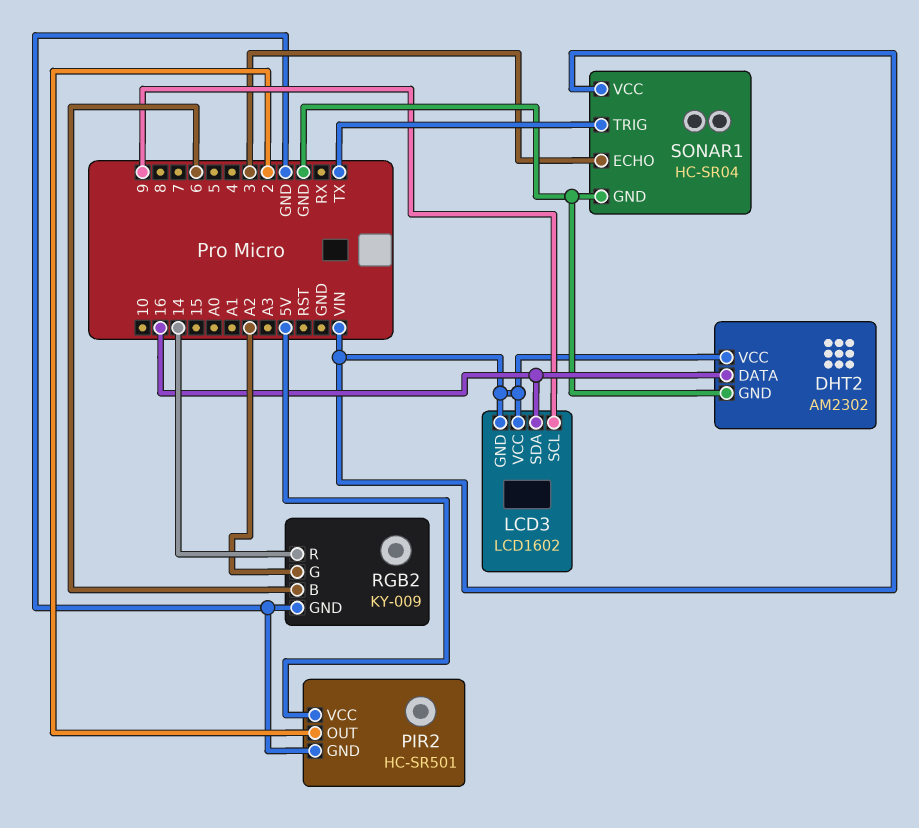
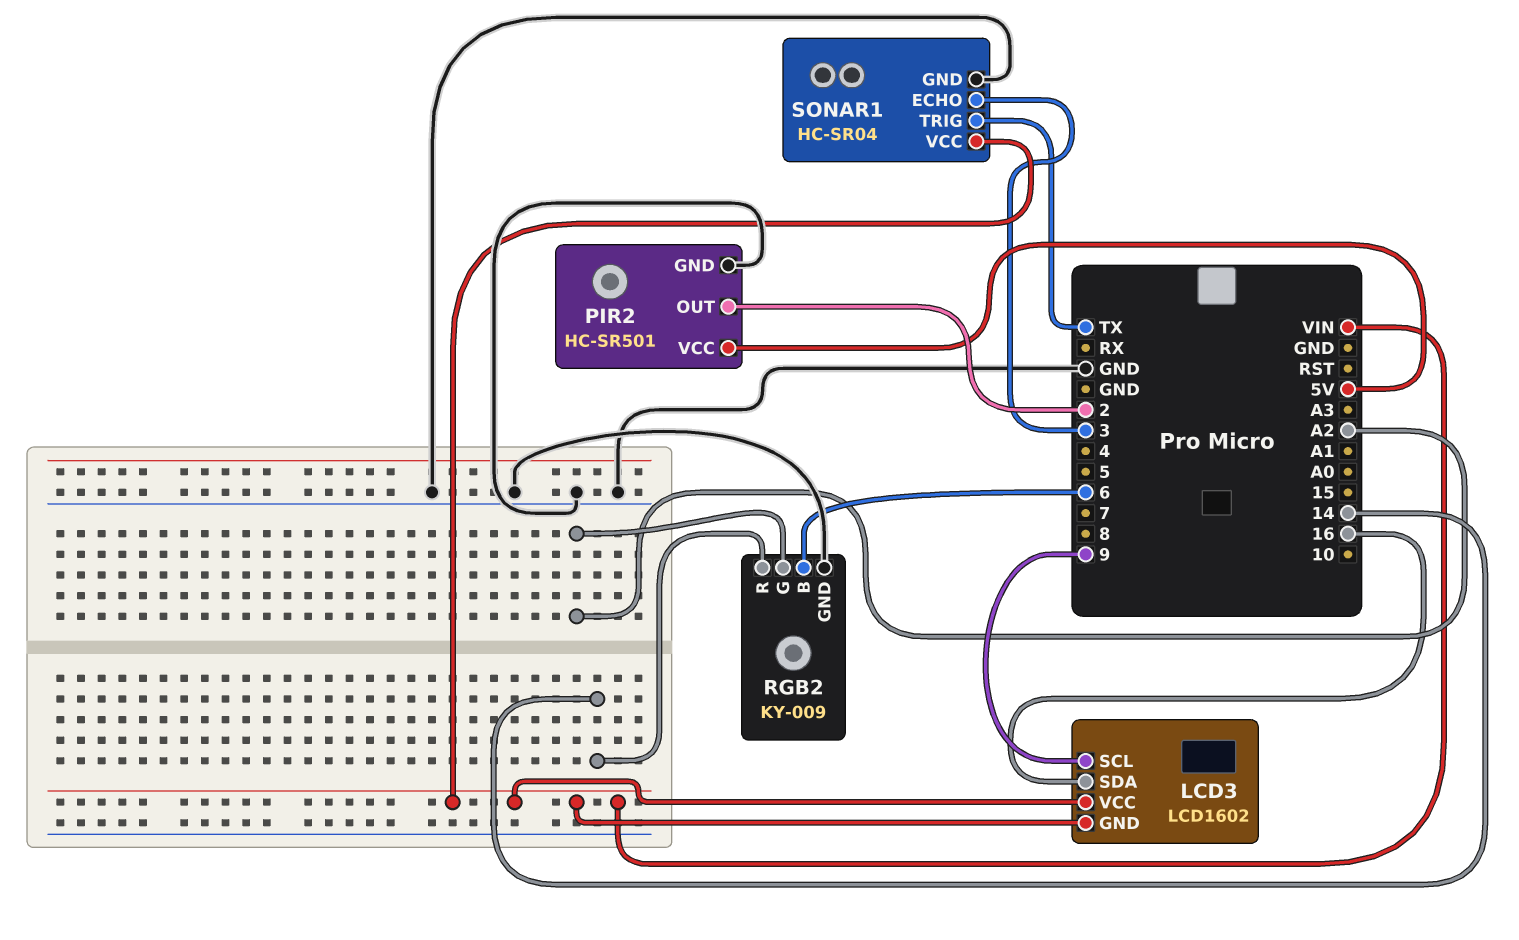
DHT2: AM2302 -> none
DHT2 pin DATA: 16 -> none
DHT2 pin GND: GND -> none
DHT2 pin VCC: VIN -> none

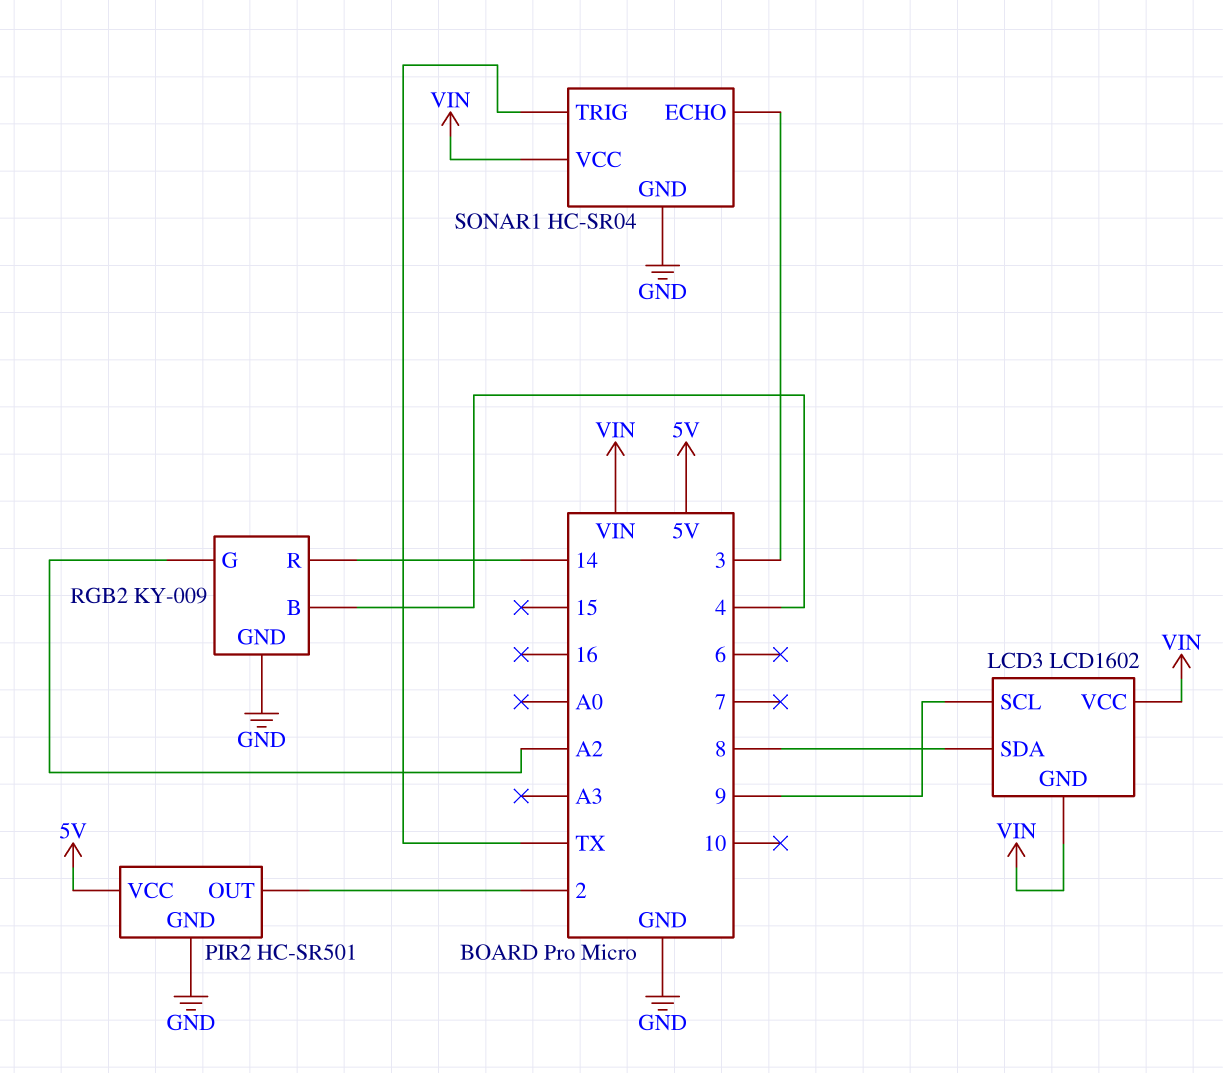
LCD3 pin SDA: 16 -> 8
RGB2 pin B: 6 -> 4

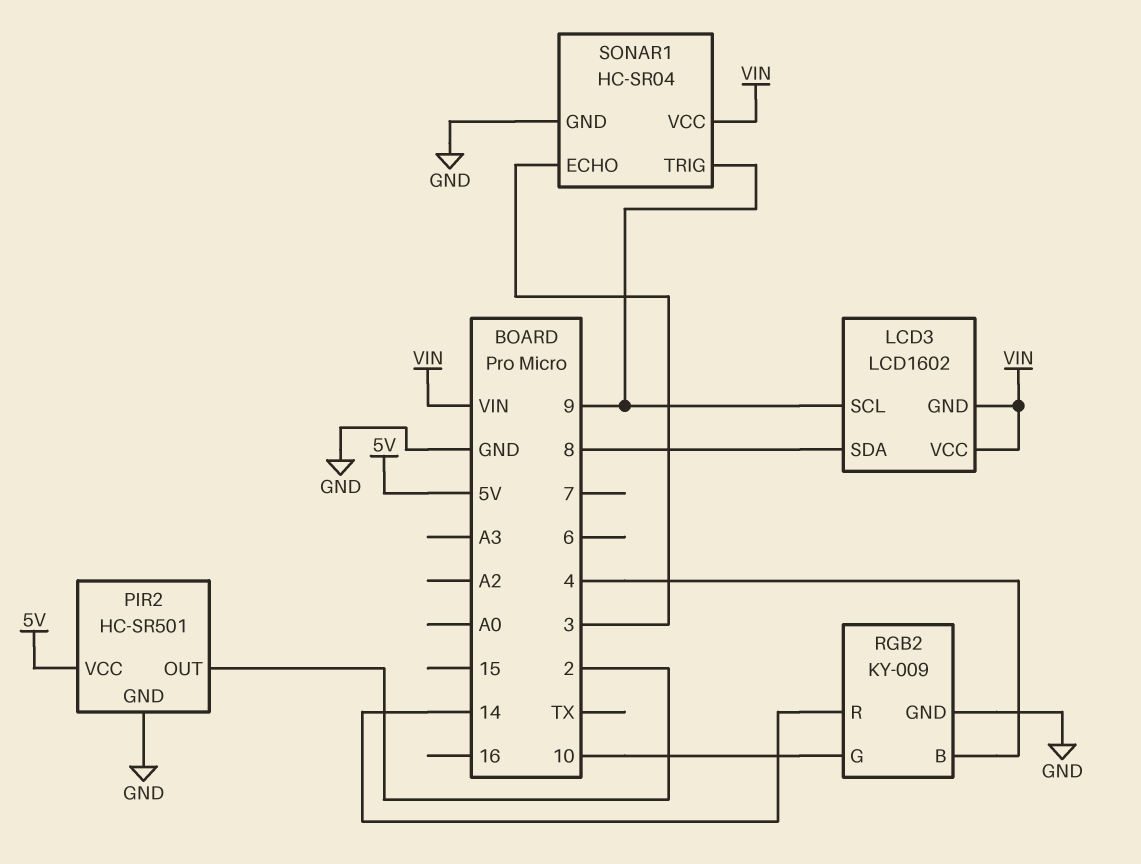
RGB2 pin G: A2 -> 10
SONAR1 pin TRIG: TX -> 9

